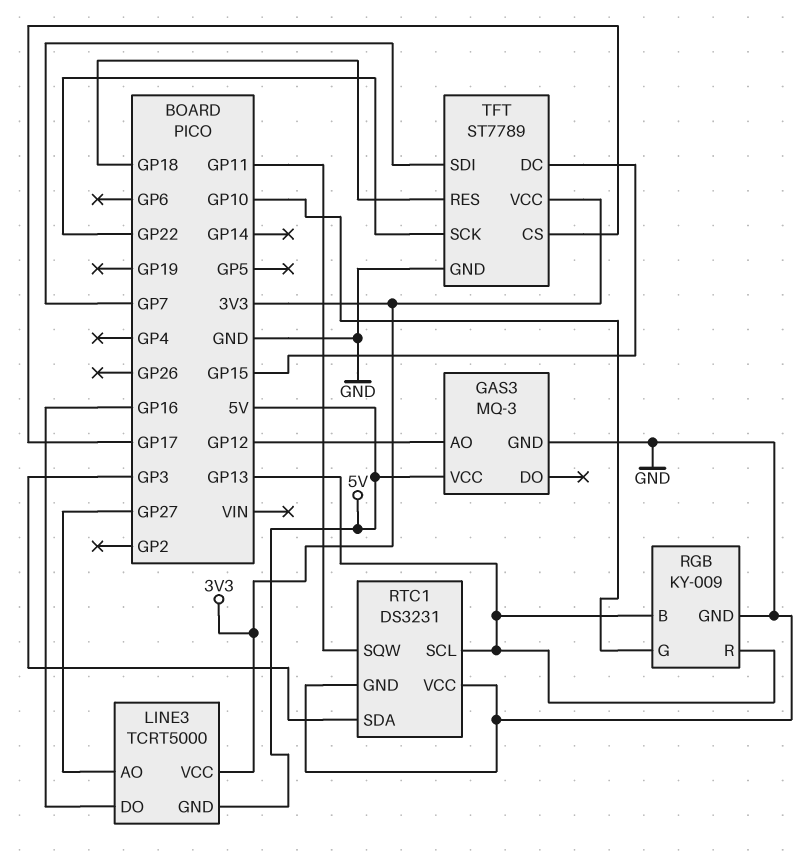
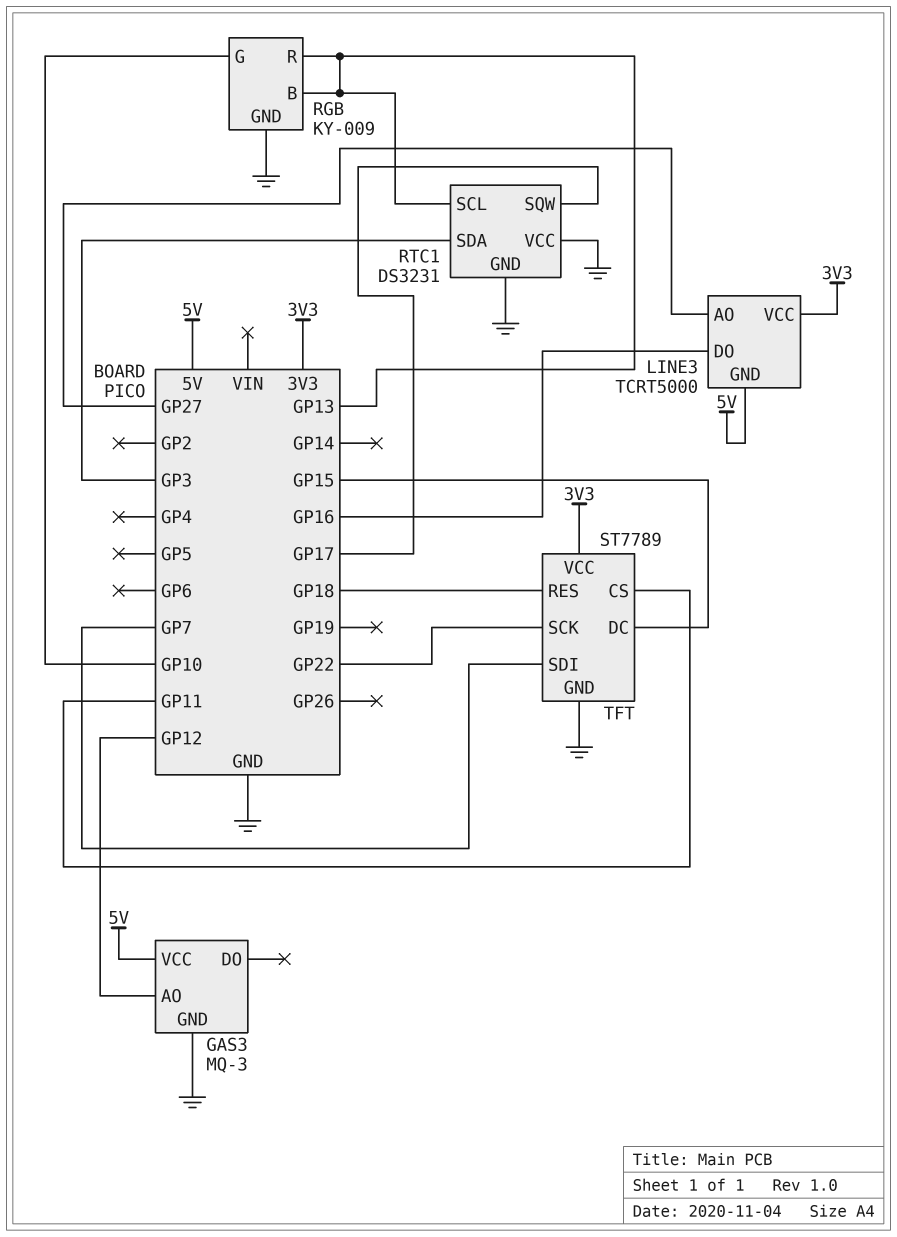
RTC1 pin SQW: GP11 -> GP17
TFT pin CS: GP17 -> GP11

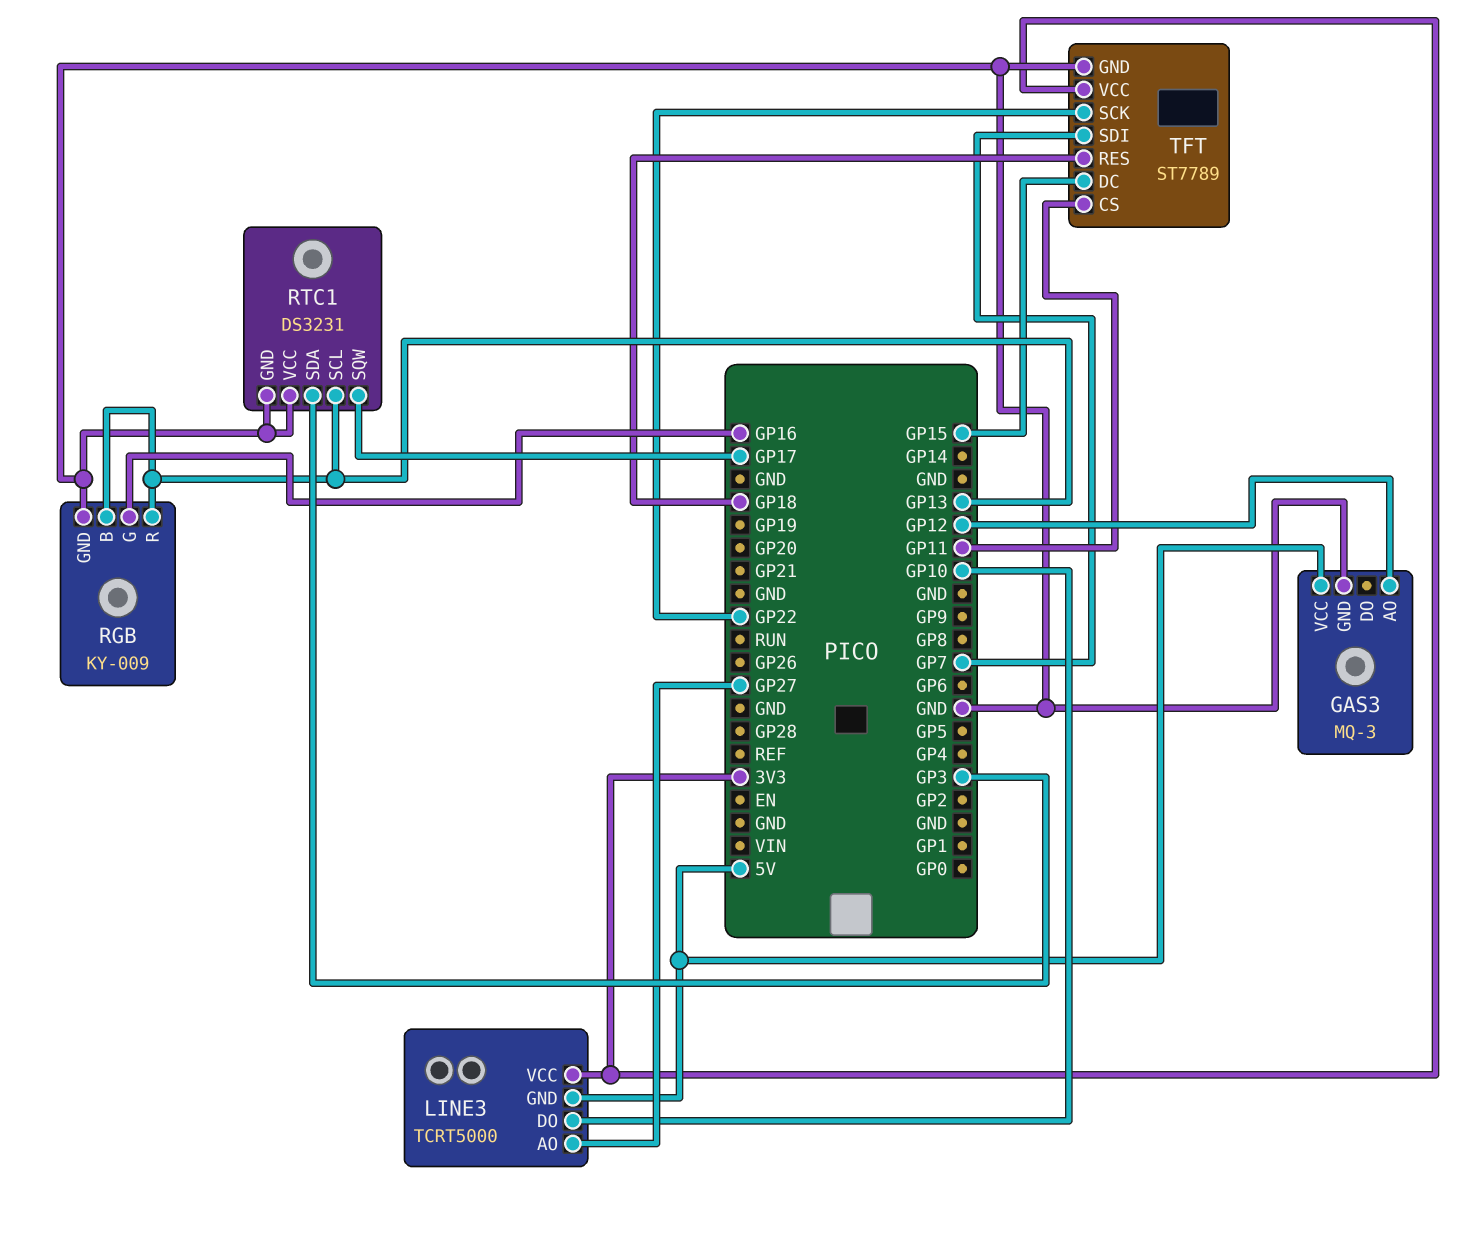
LINE3 pin DO: GP16 -> GP10
RGB pin G: GP10 -> GP16

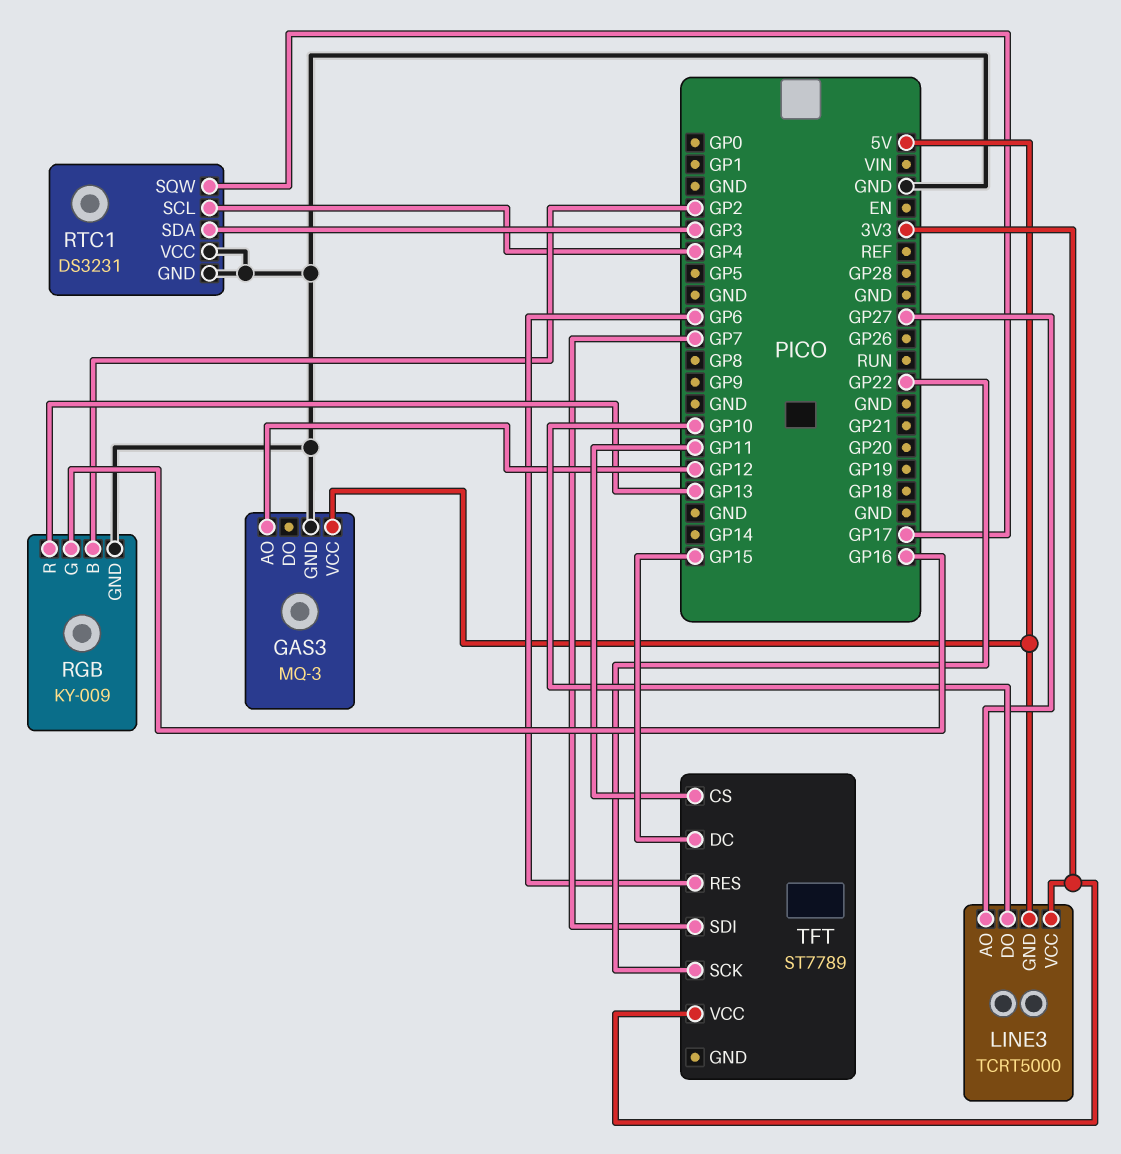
RGB pin B: GP13 -> GP2
RTC1 pin SCL: GP13 -> GP4
TFT pin GND: GND -> none
TFT pin RES: GP18 -> GP6

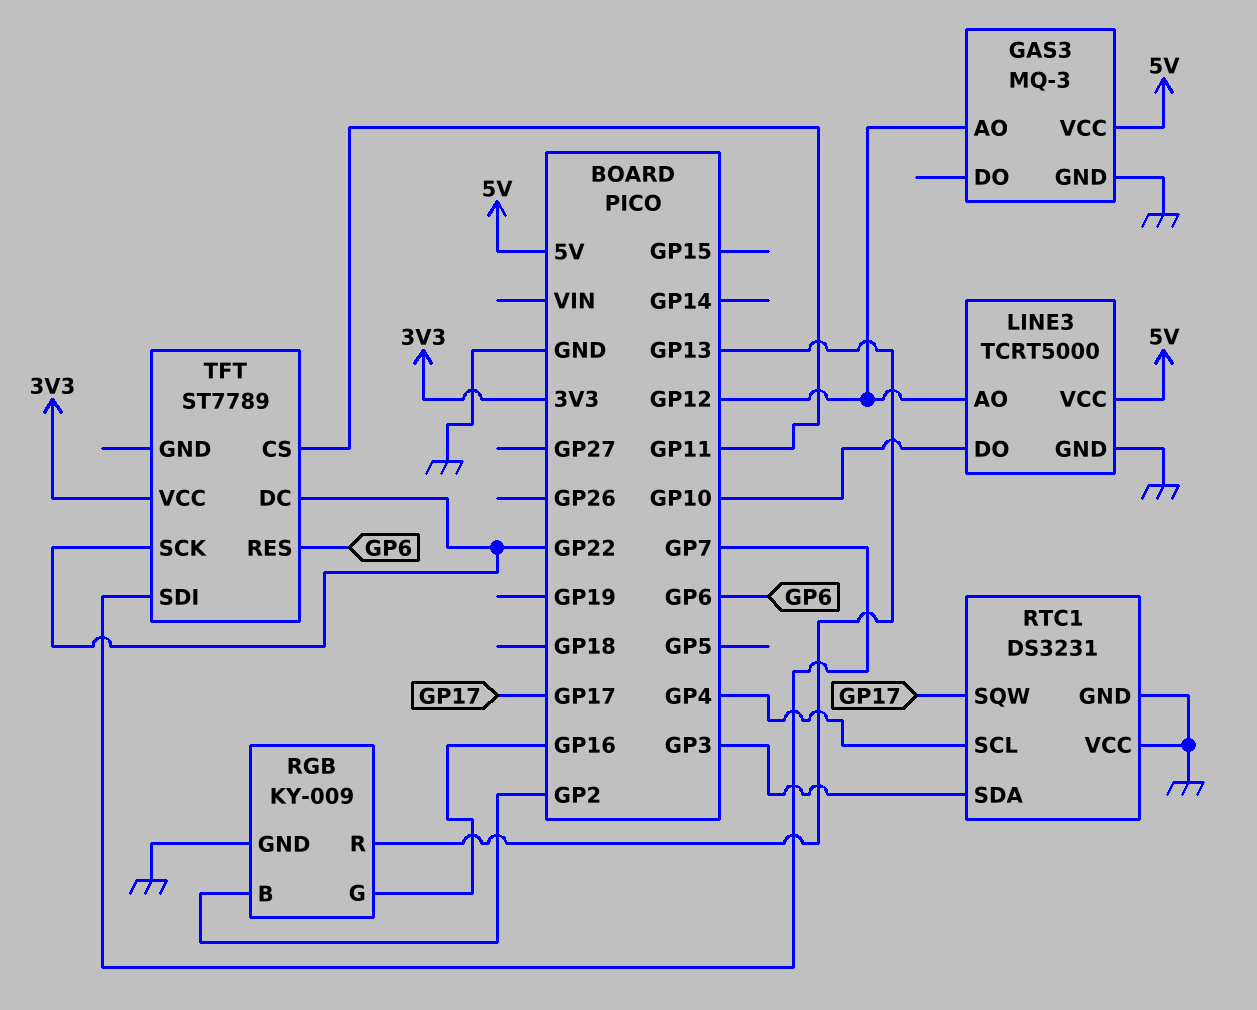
LINE3 pin AO: GP27 -> GP12
LINE3 pin GND: 5V -> GND
LINE3 pin VCC: 3V3 -> 5V
TFT pin DC: GP15 -> GP22

